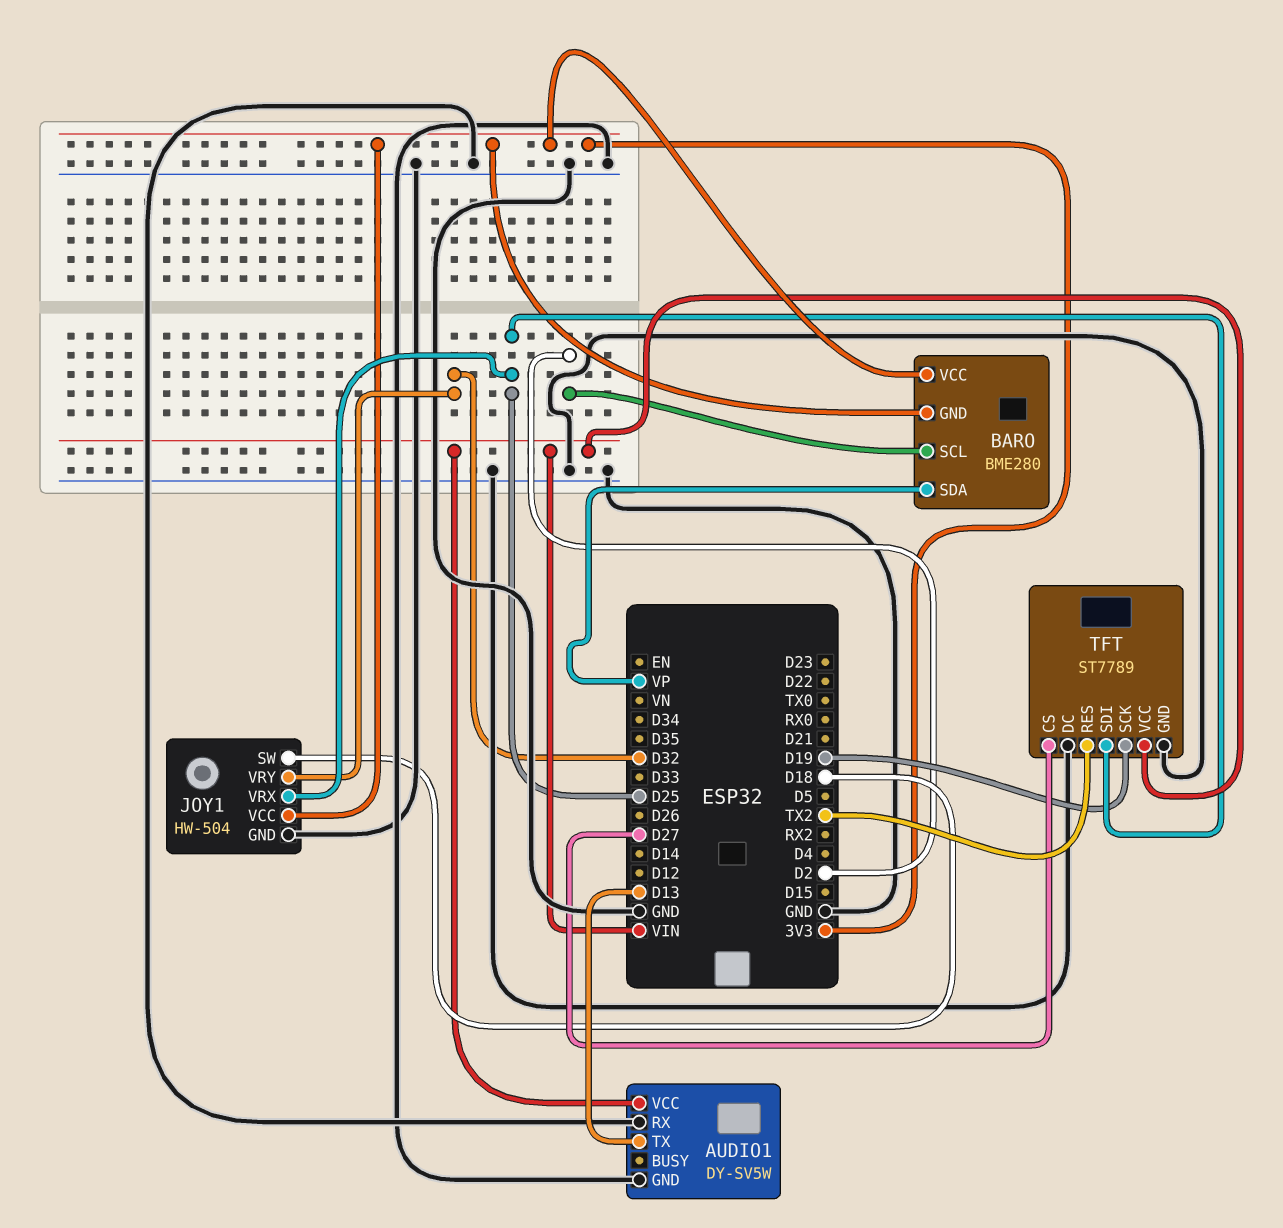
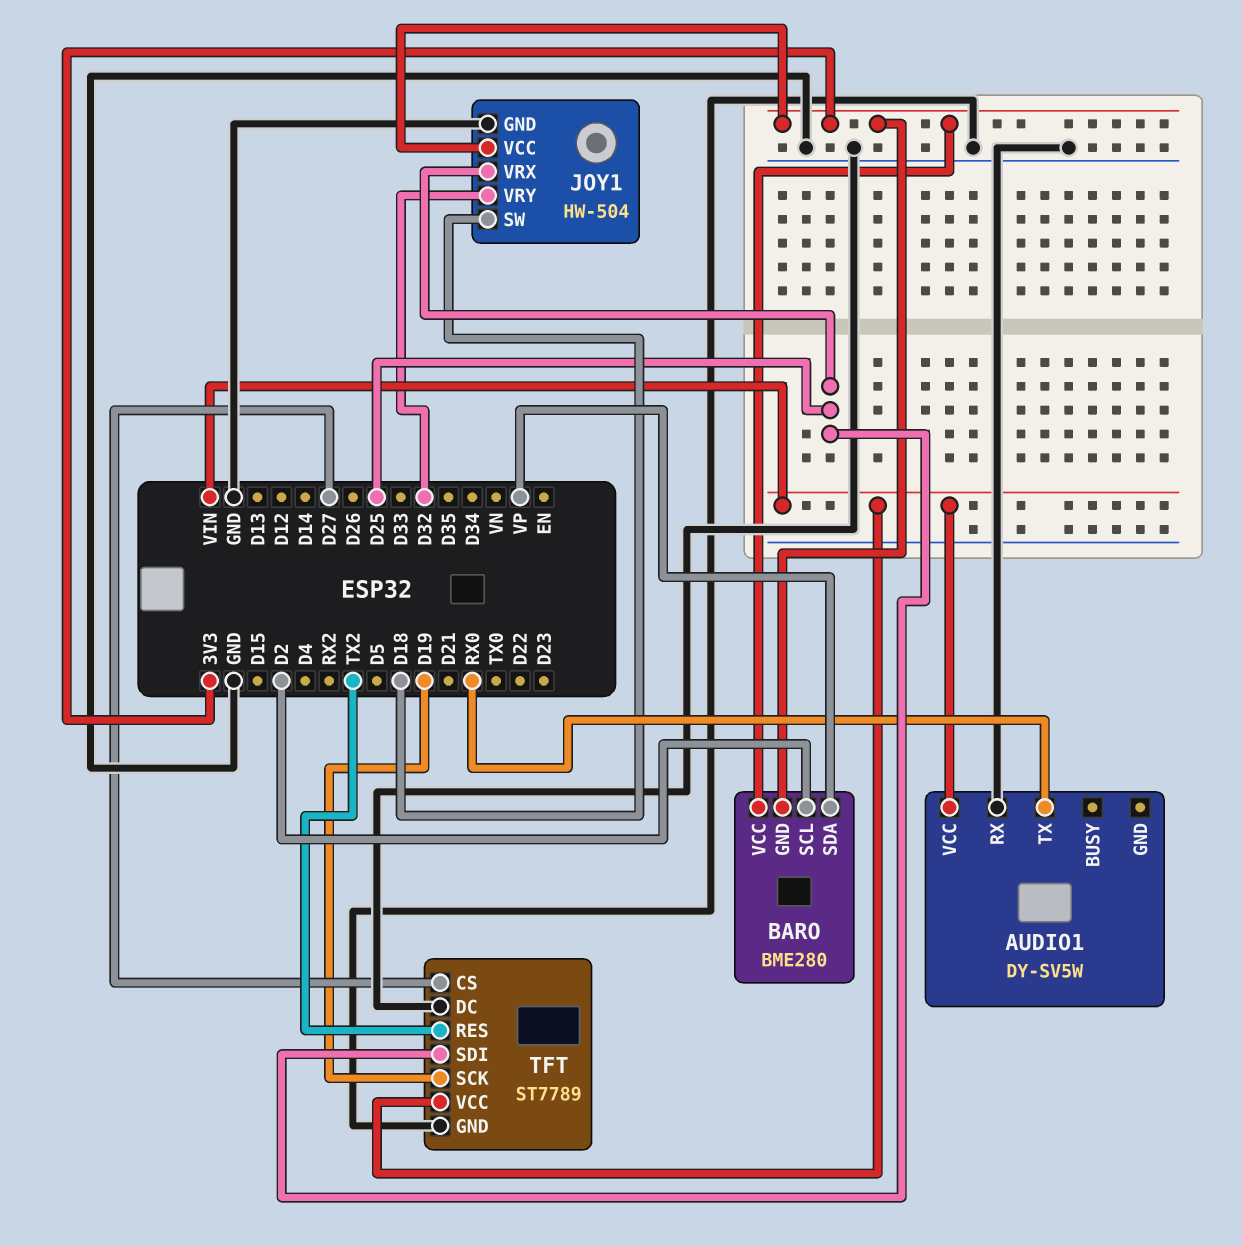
AUDIO1 pin GND: GND -> none
AUDIO1 pin TX: D13 -> RX0

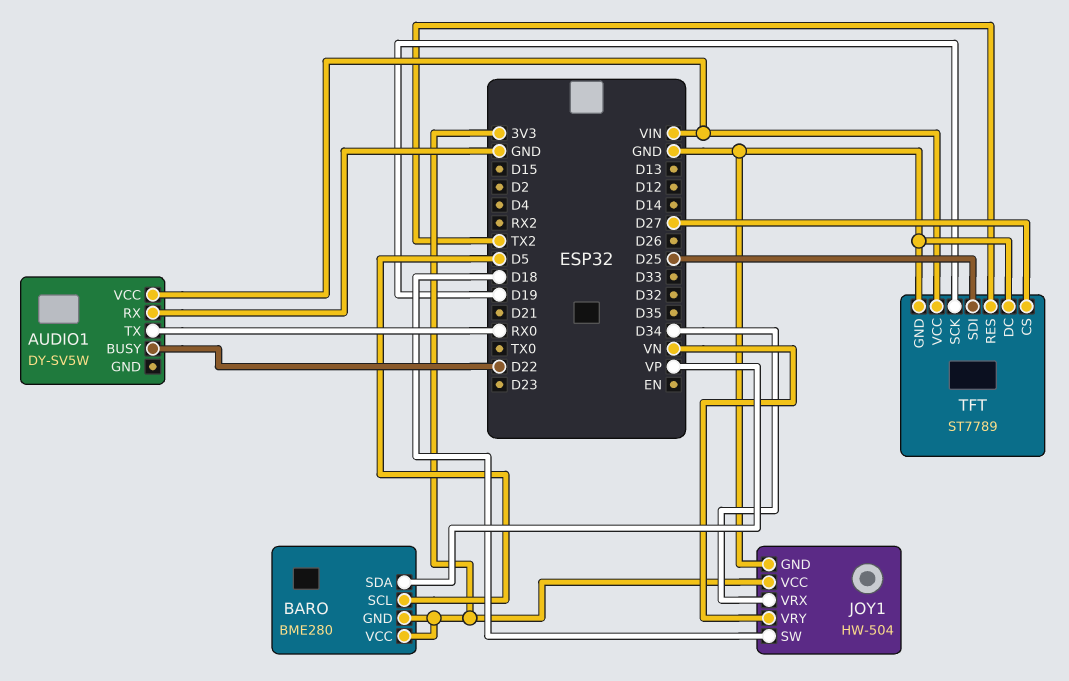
AUDIO1 pin BUSY: none -> D22
BARO pin SCL: D2 -> D5
JOY1 pin VRX: D25 -> D34
JOY1 pin VRY: D32 -> VN

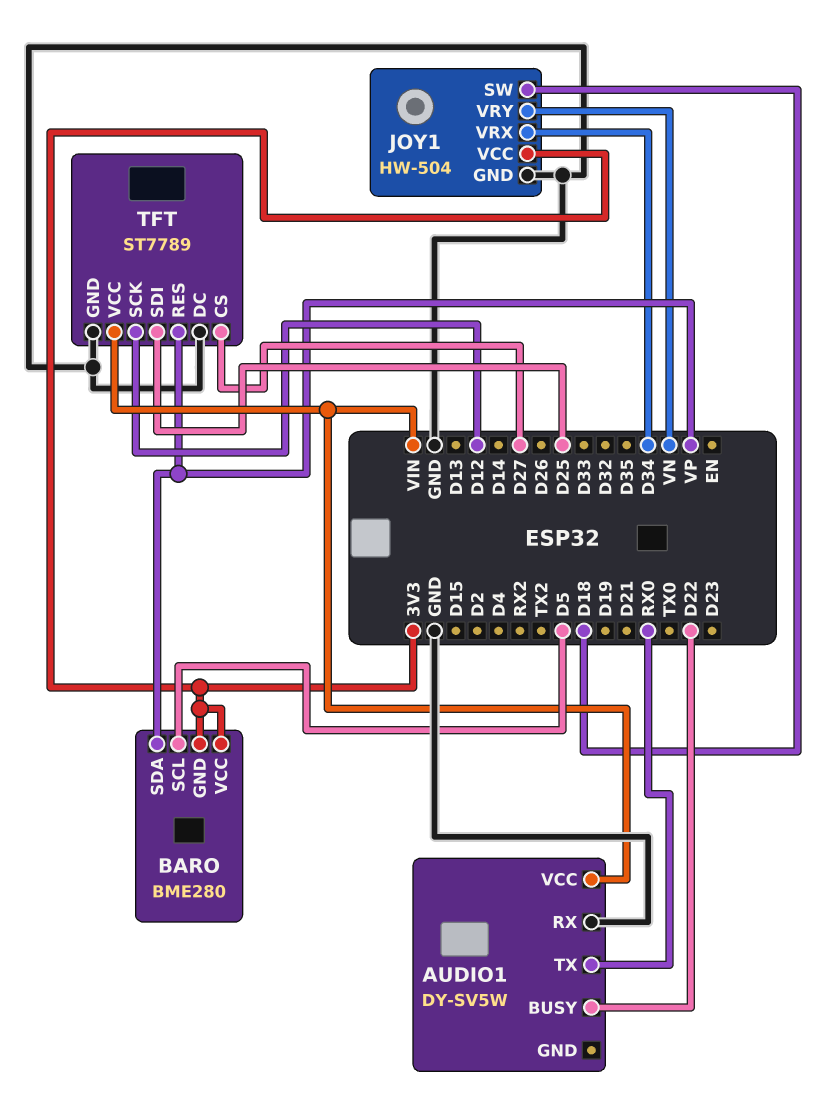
TFT pin RES: TX2 -> VP
TFT pin SCK: D19 -> D12

